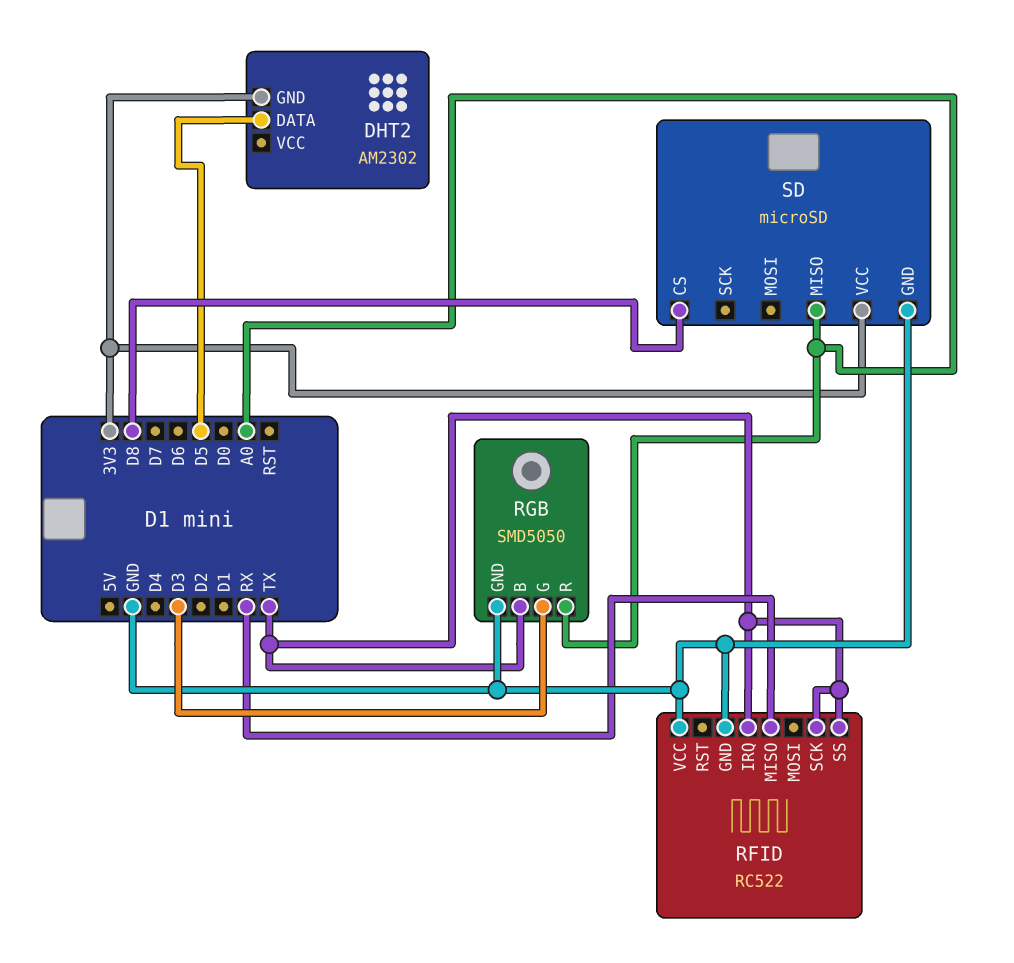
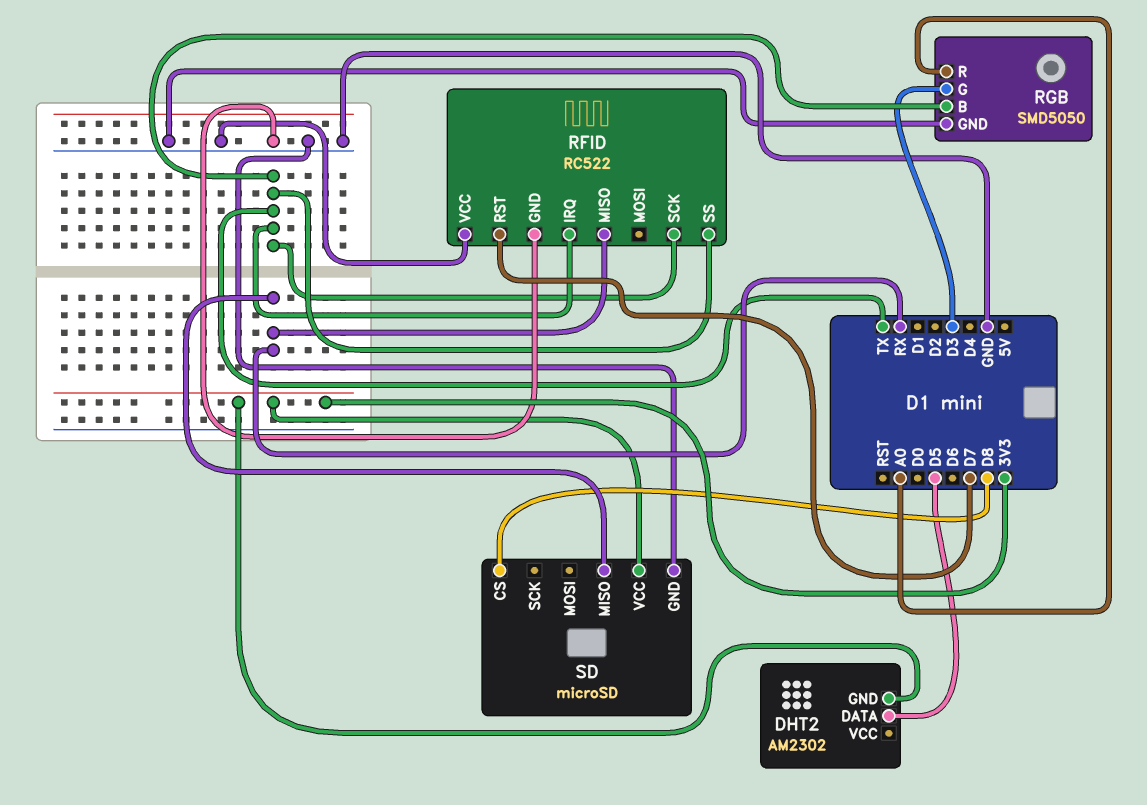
RFID pin RST: none -> D7
SD pin MISO: A0 -> RX

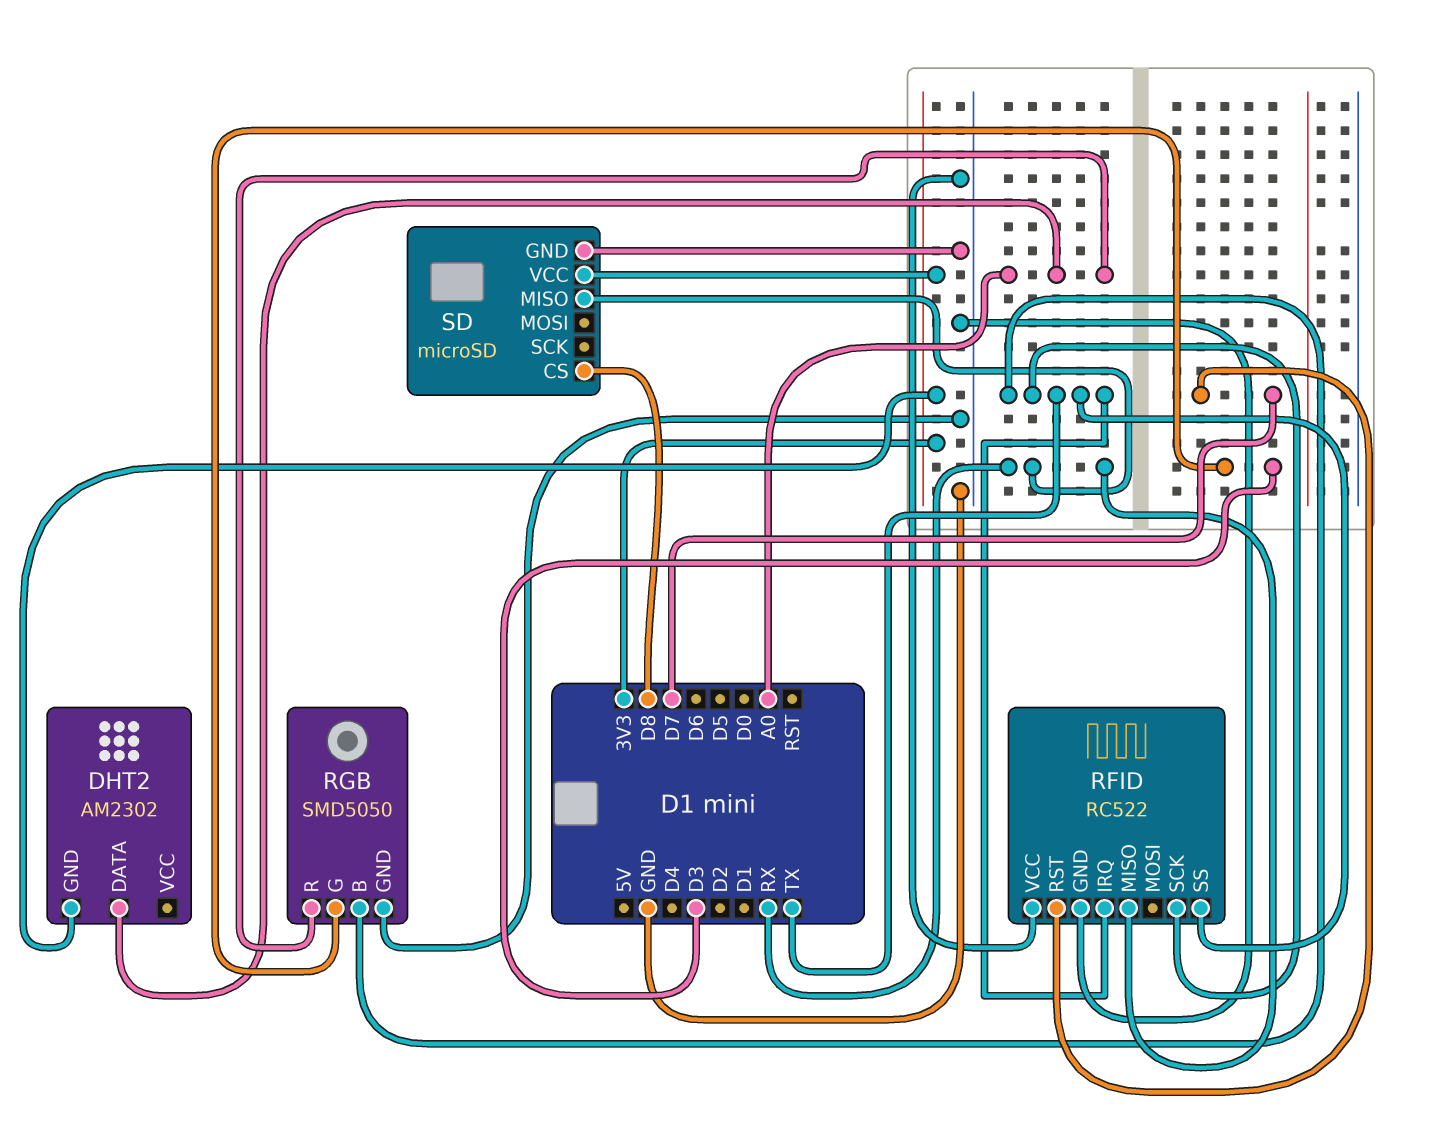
DHT2 pin DATA: D5 -> A0

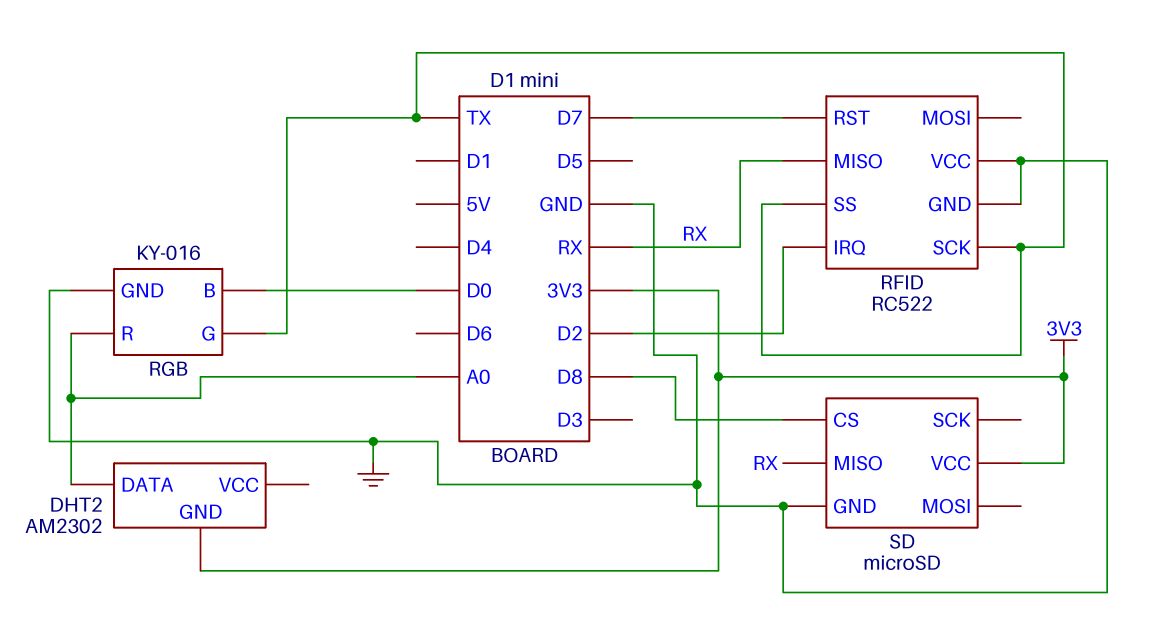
RFID pin IRQ: TX -> D2
RGB: SMD5050 -> KY-016
RGB pin B: TX -> D0
RGB pin G: D3 -> TX

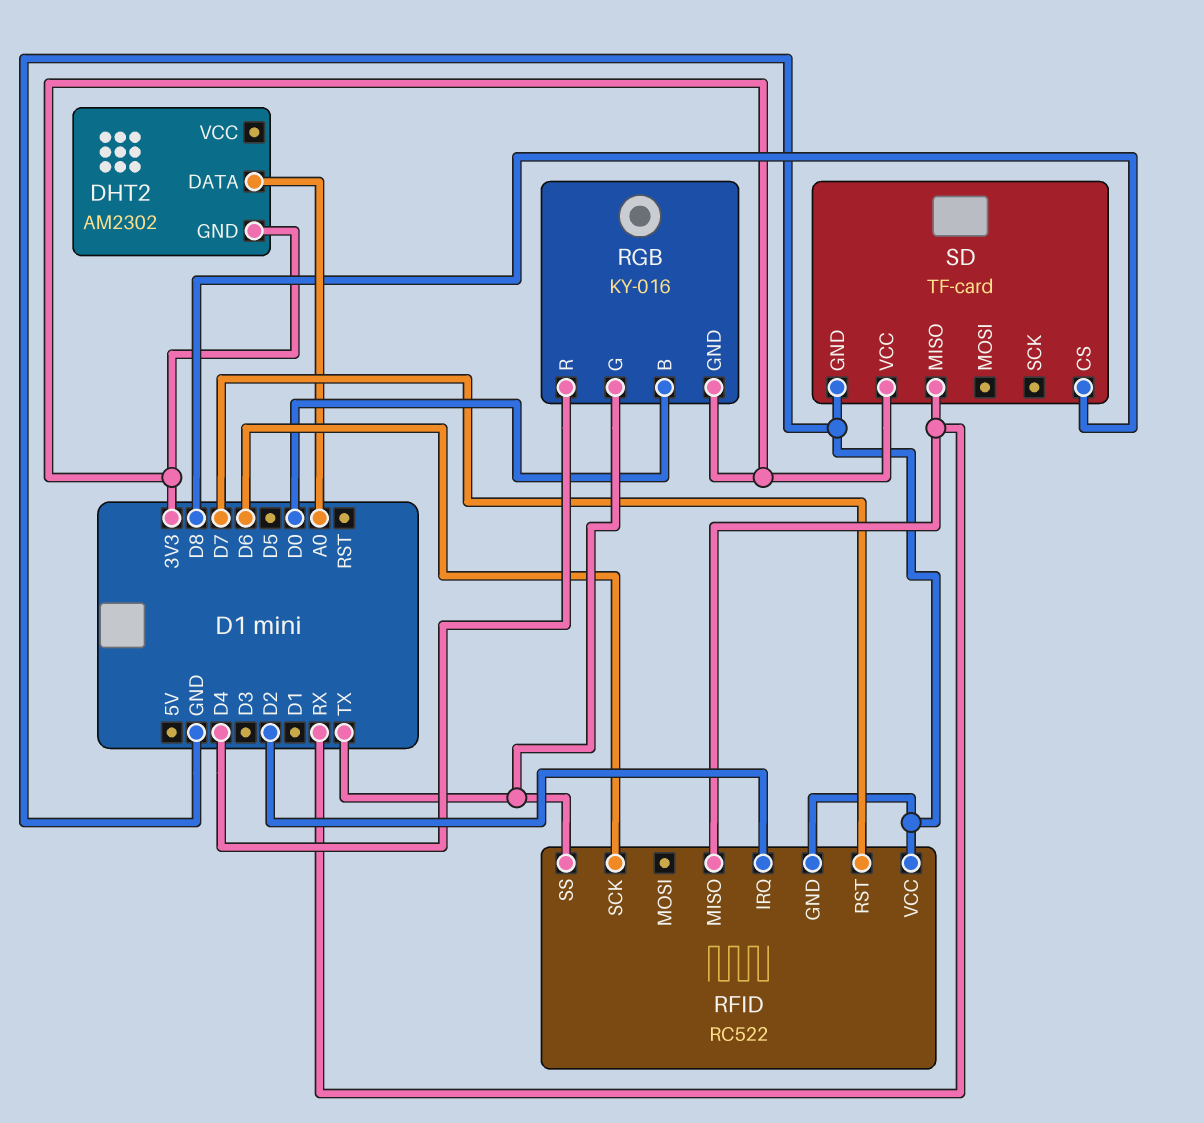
RFID pin SCK: TX -> D6
RGB pin GND: GND -> 3V3
RGB pin R: A0 -> D4
SD: microSD -> TF-card

